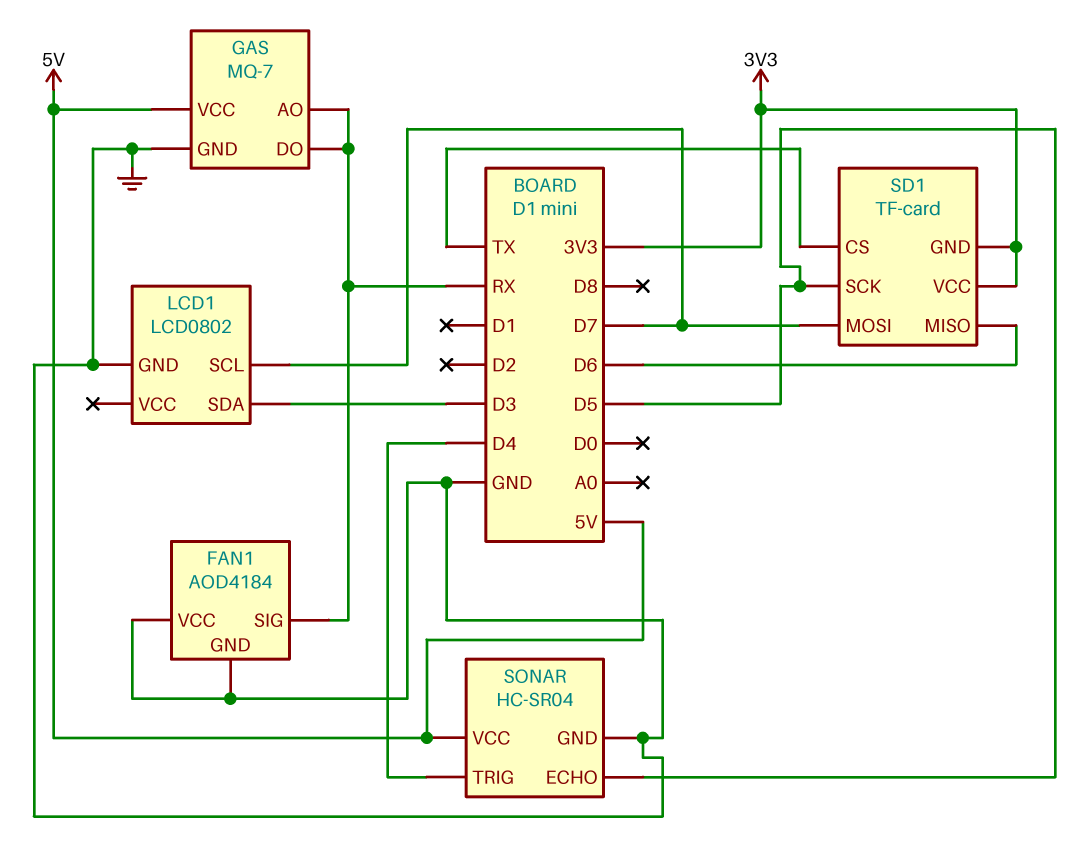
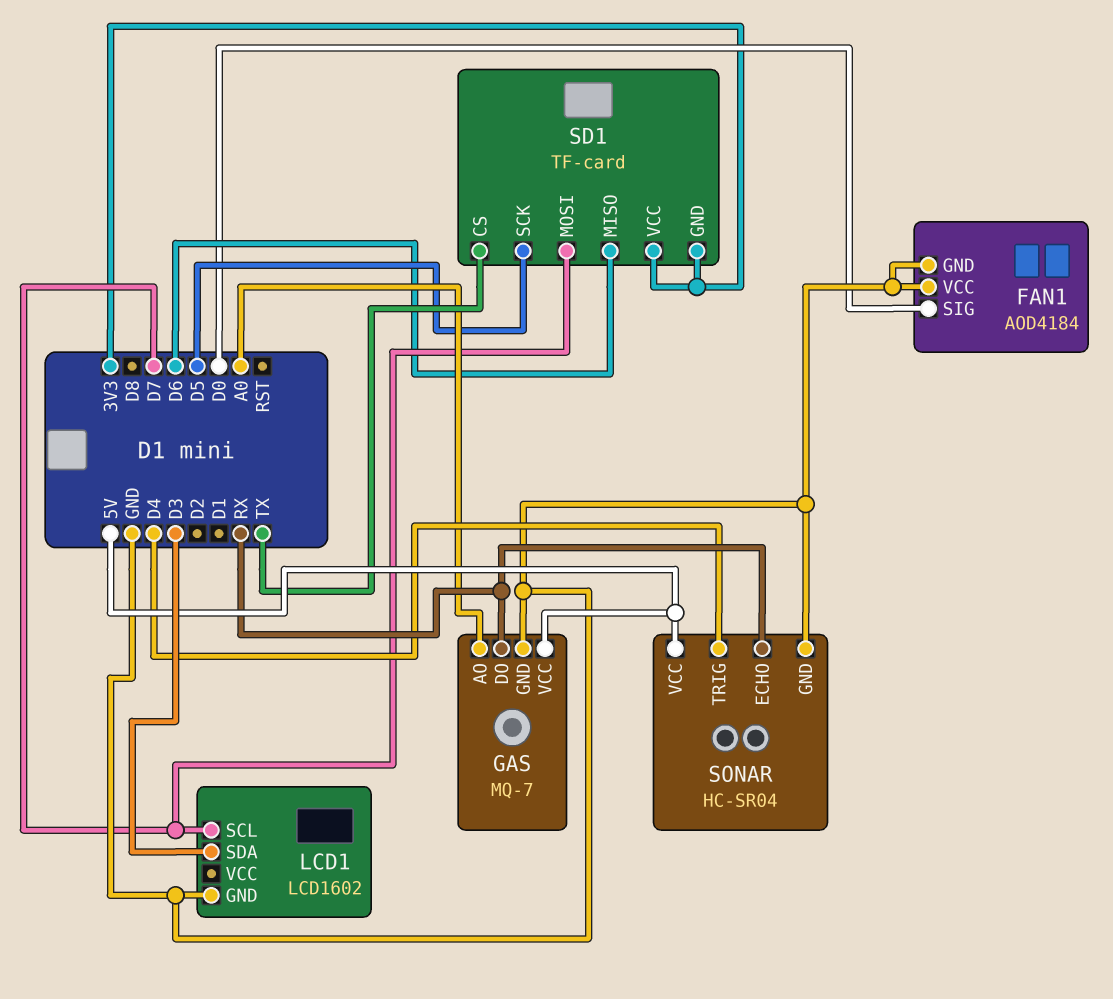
FAN1 pin SIG: RX -> D0
GAS pin AO: RX -> A0
LCD1: LCD0802 -> LCD1602
SONAR pin ECHO: D5 -> RX

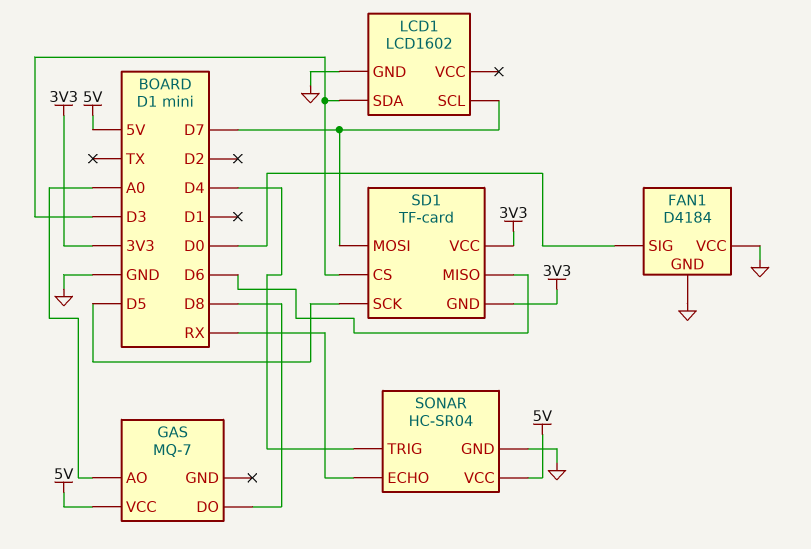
FAN1: AOD4184 -> D4184
GAS pin DO: RX -> D8
GAS pin GND: GND -> none
SD1 pin CS: TX -> D3

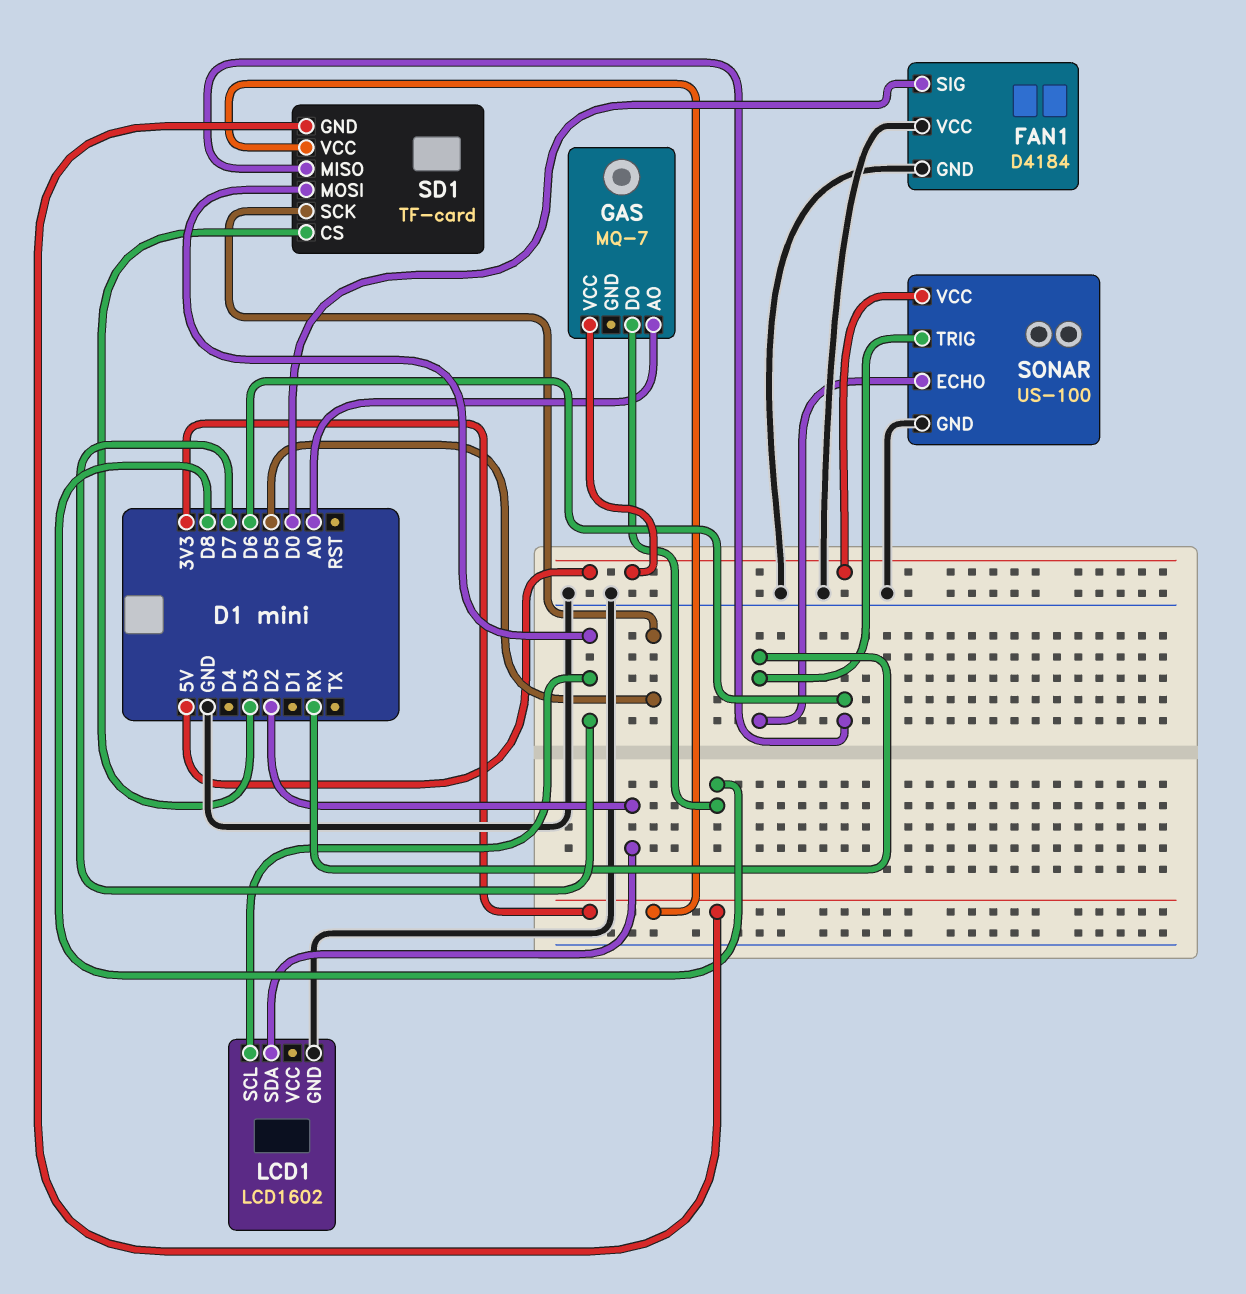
LCD1 pin SDA: D3 -> D2
SONAR: HC-SR04 -> US-100
SONAR pin TRIG: D4 -> RX

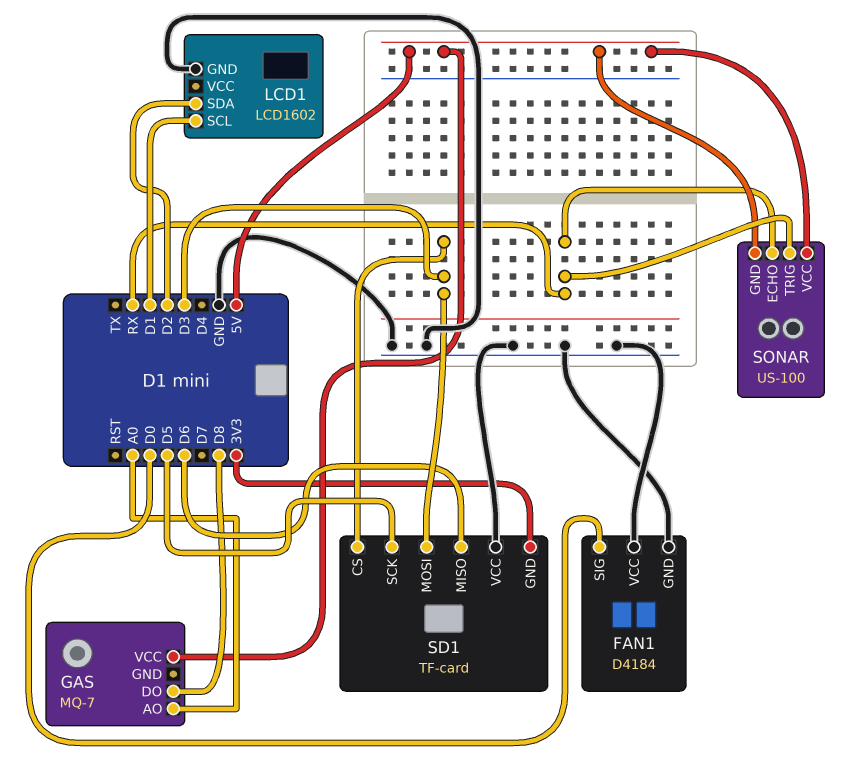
LCD1 pin SCL: D7 -> D1
SD1 pin MOSI: D7 -> D3
SD1 pin VCC: 3V3 -> GND
SONAR pin GND: GND -> 5V

